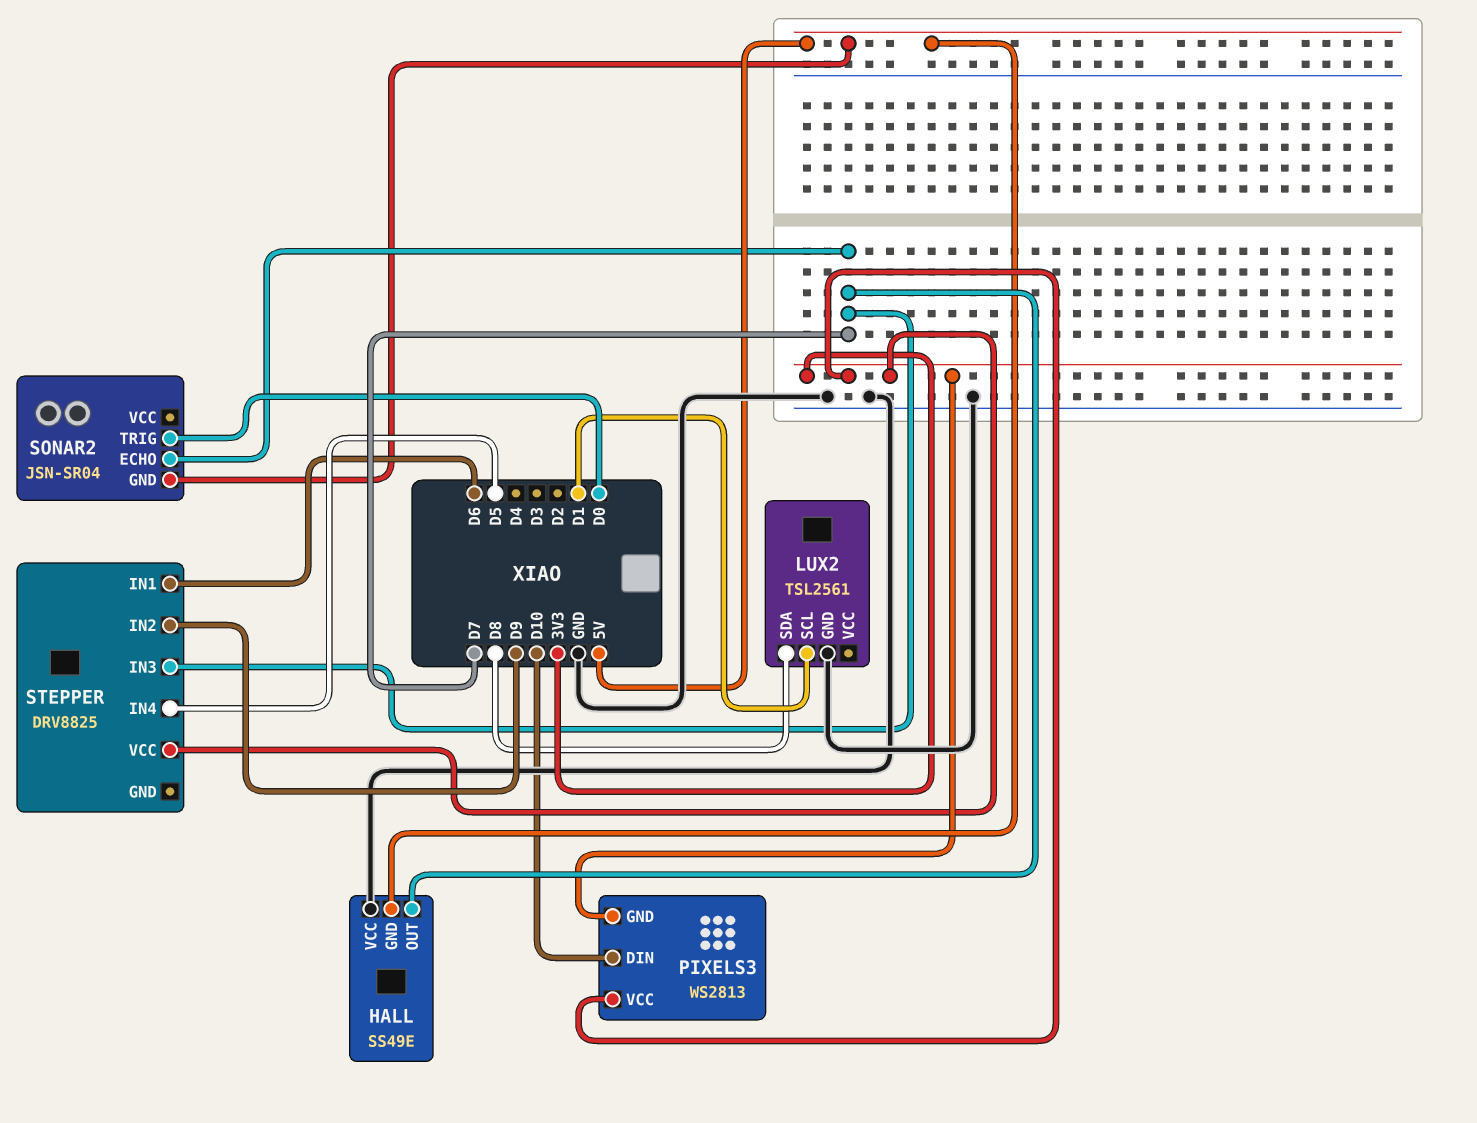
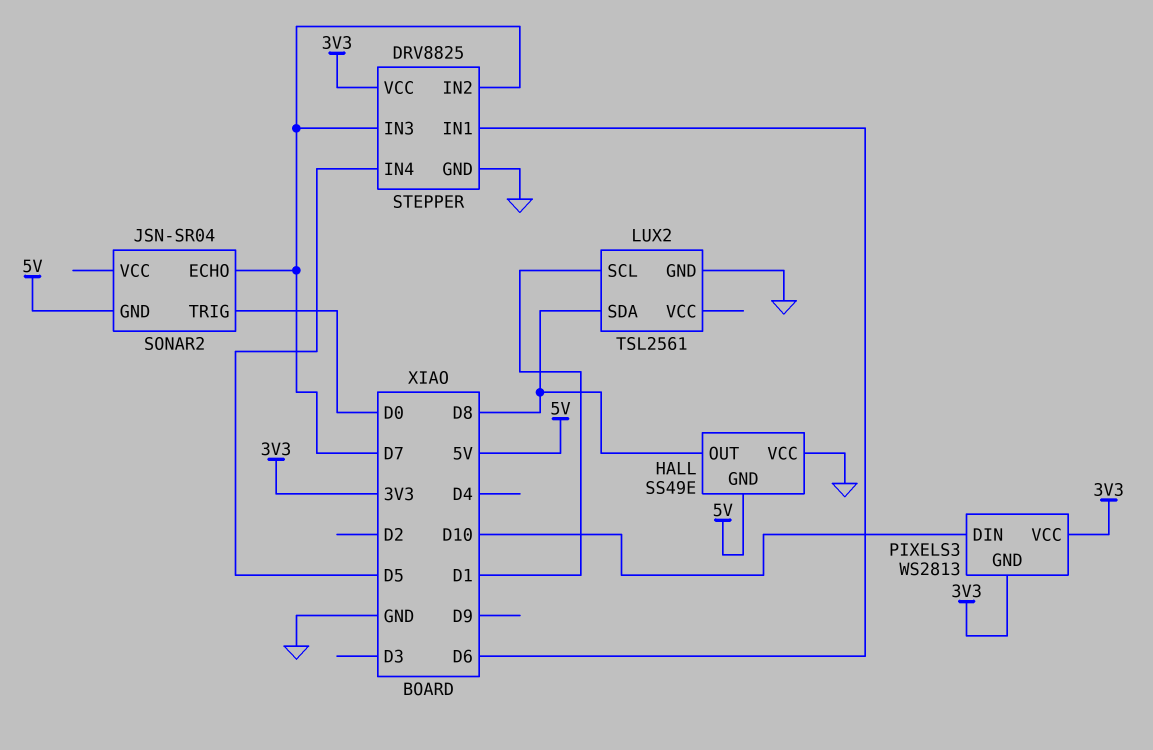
HALL pin OUT: D7 -> D8
STEPPER pin GND: none -> GND
STEPPER pin IN2: D9 -> D7

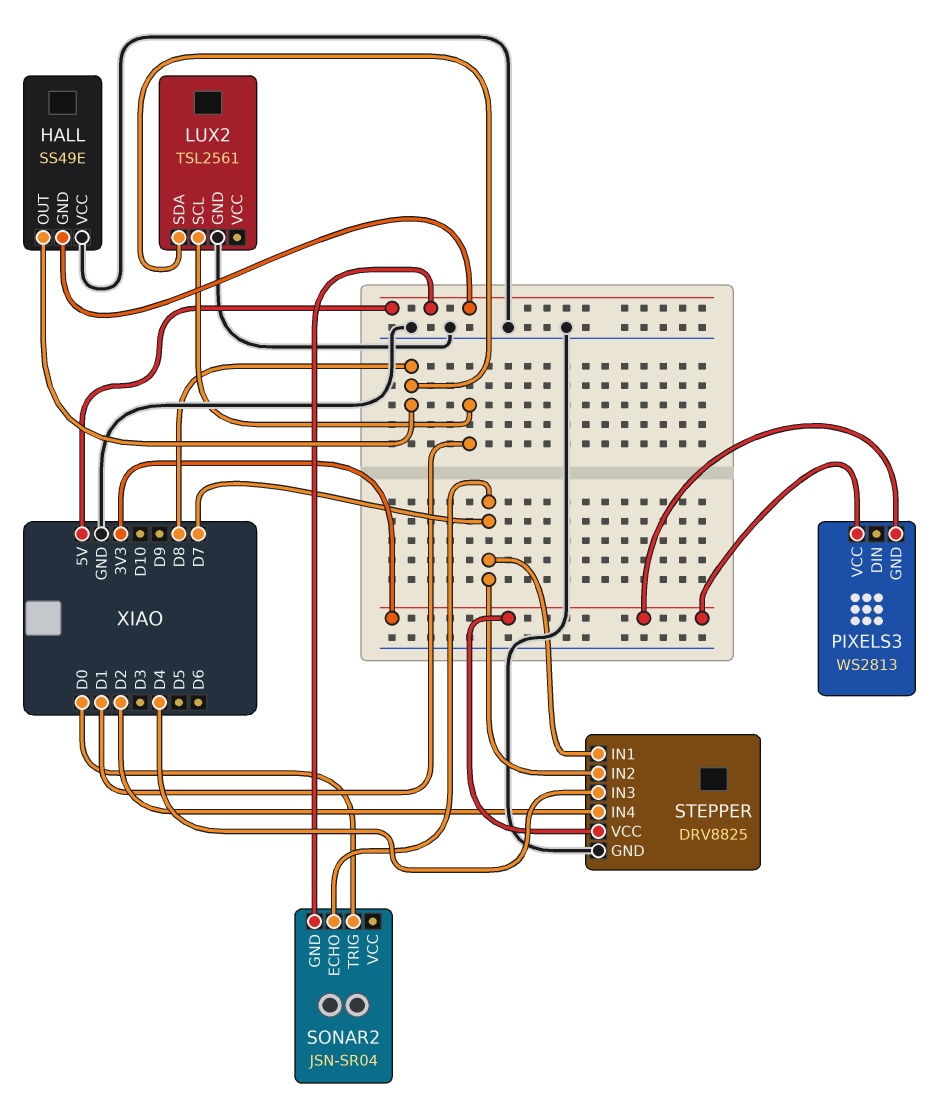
PIXELS3 pin DIN: D10 -> none
STEPPER pin IN1: D6 -> D7
STEPPER pin IN3: D7 -> D4
STEPPER pin IN4: D5 -> D2

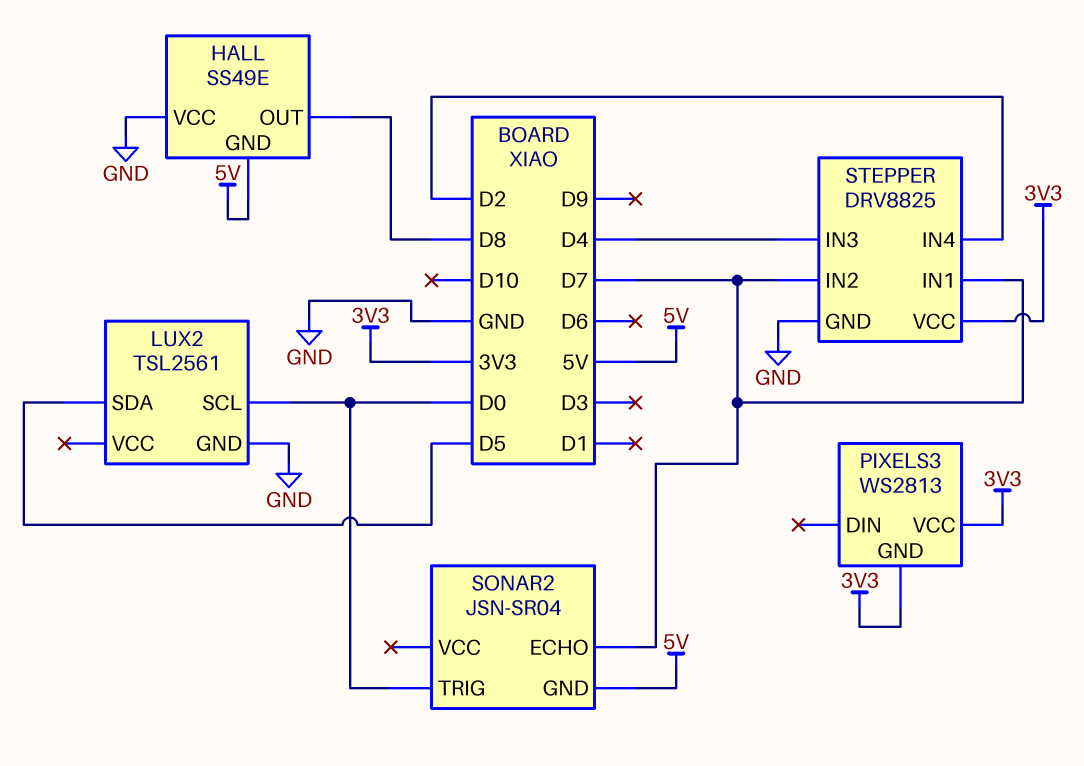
LUX2 pin SCL: D1 -> D0
LUX2 pin SDA: D8 -> D5

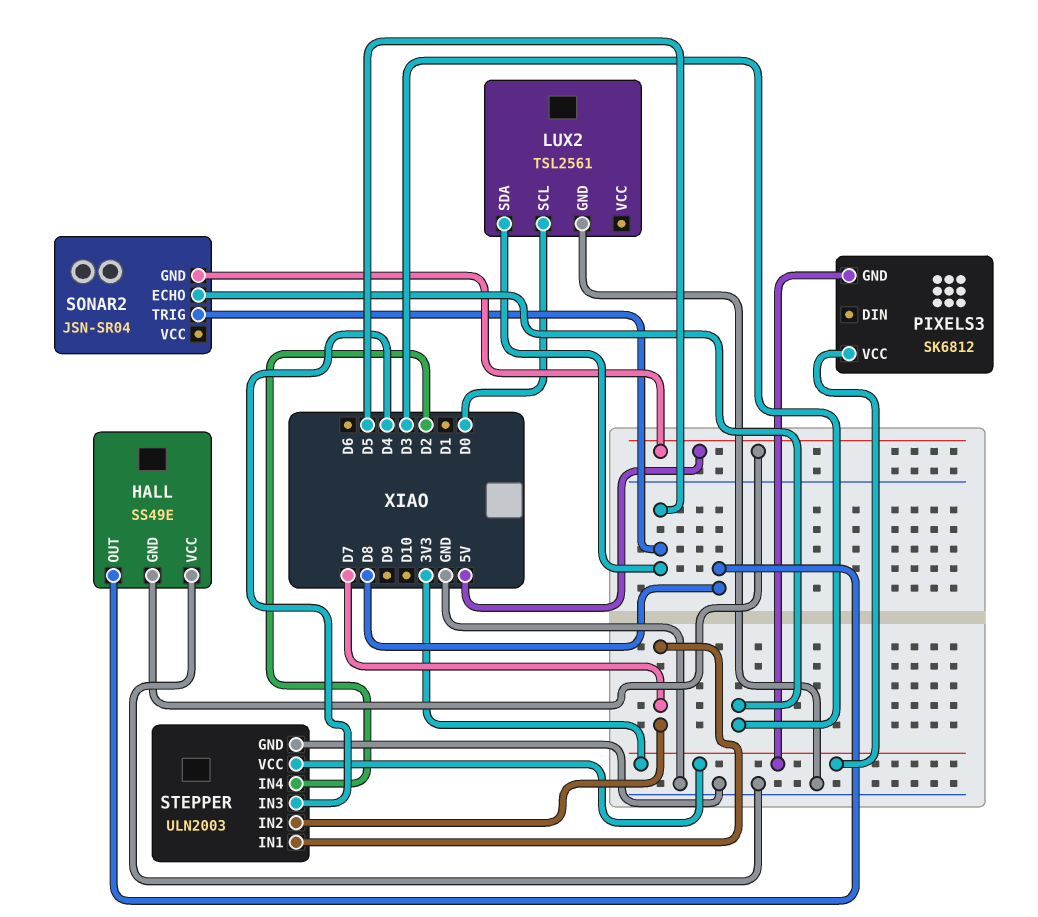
PIXELS3: WS2813 -> SK6812
SONAR2 pin ECHO: D7 -> D3
SONAR2 pin TRIG: D0 -> D5
STEPPER: DRV8825 -> ULN2003

